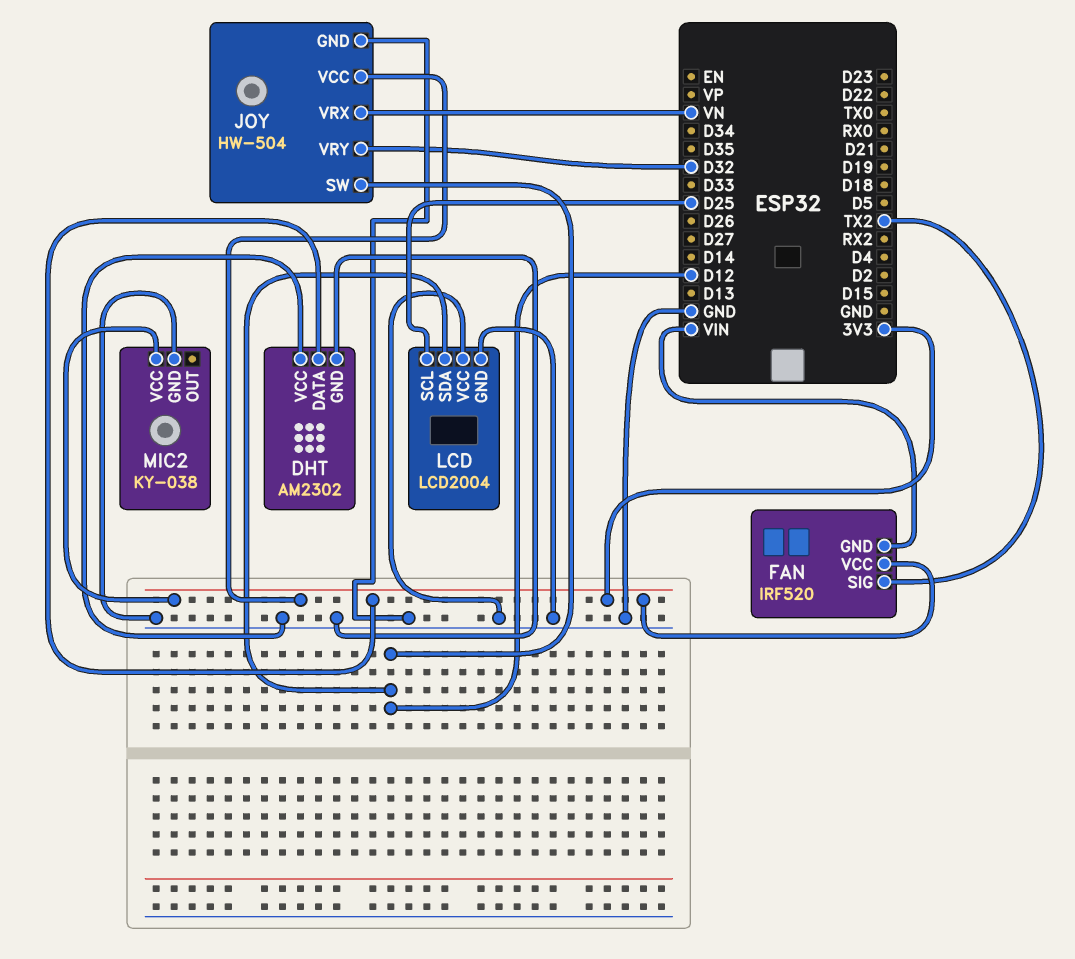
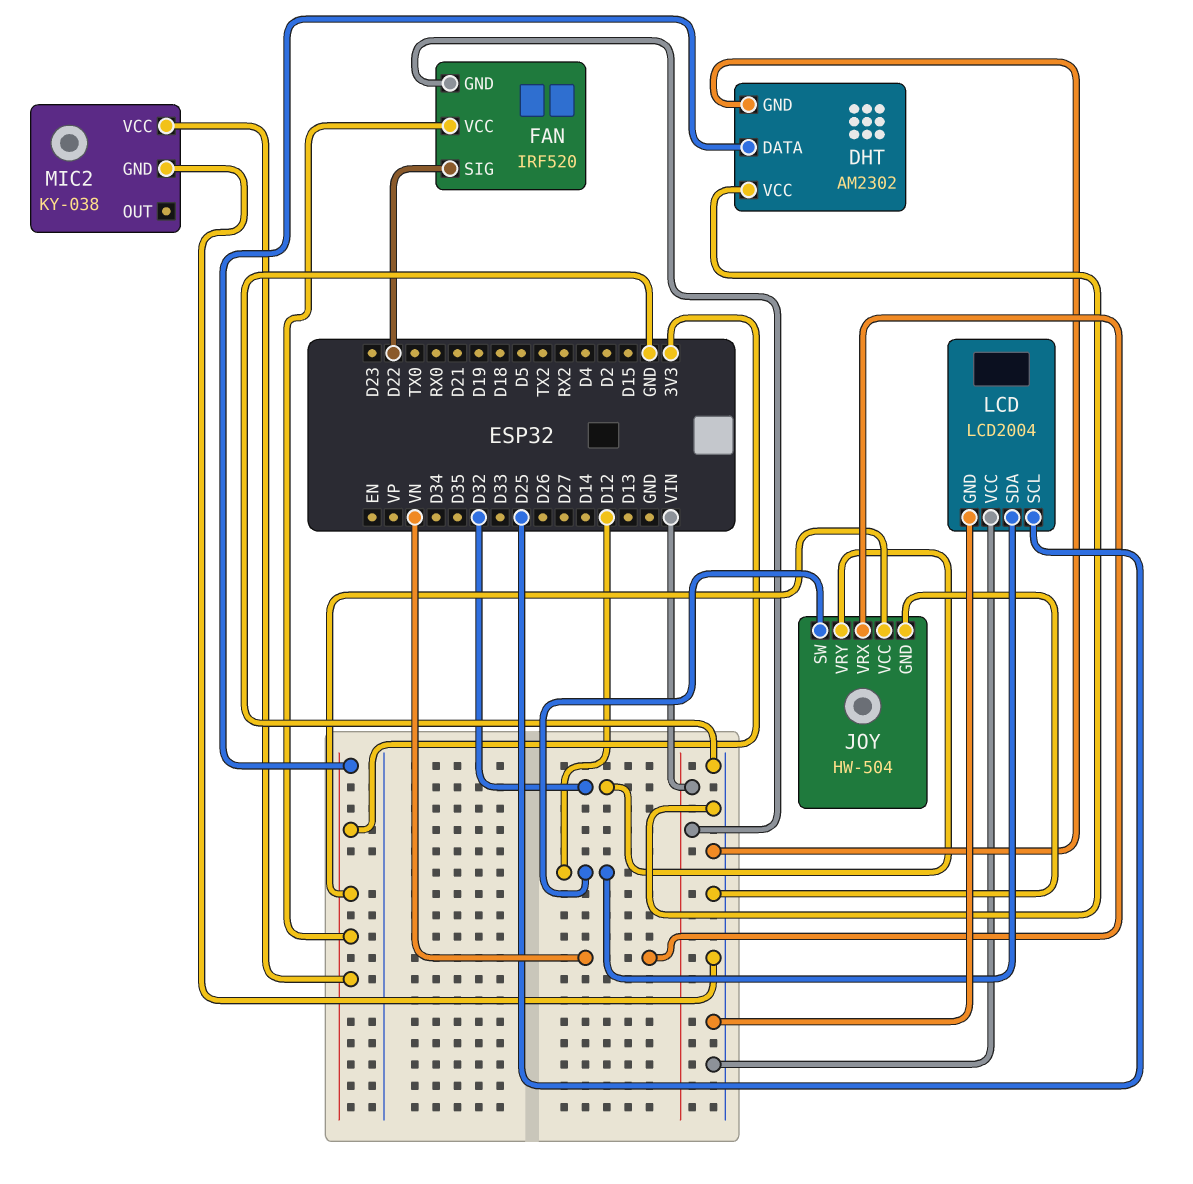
FAN pin SIG: TX2 -> D22

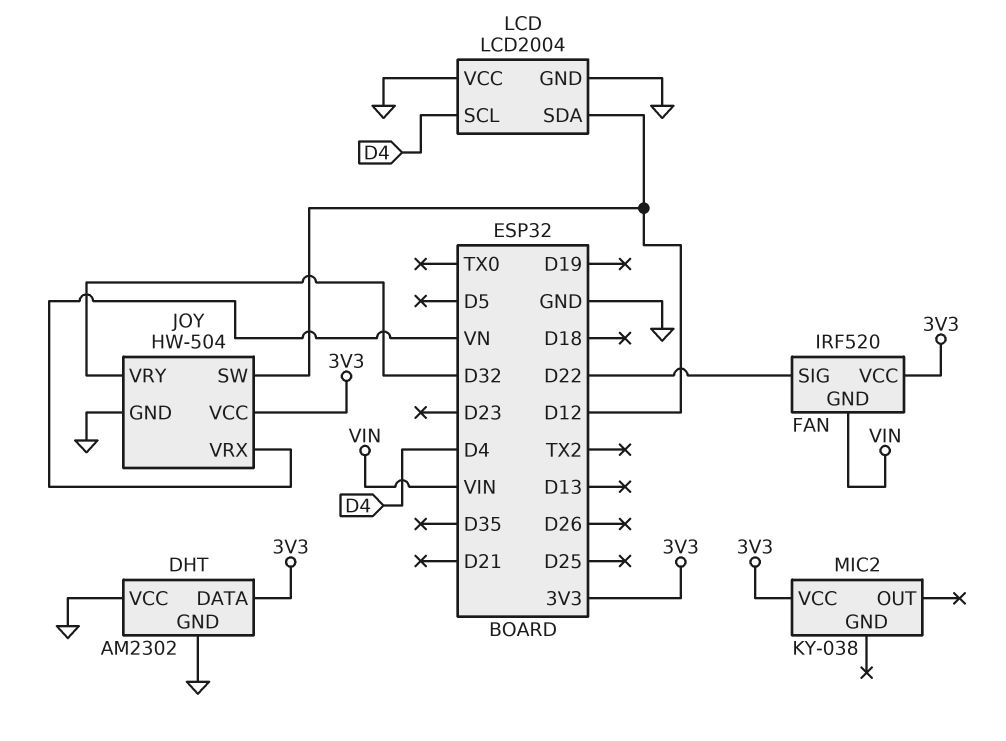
LCD pin SCL: D25 -> D4
MIC2 pin GND: GND -> none

